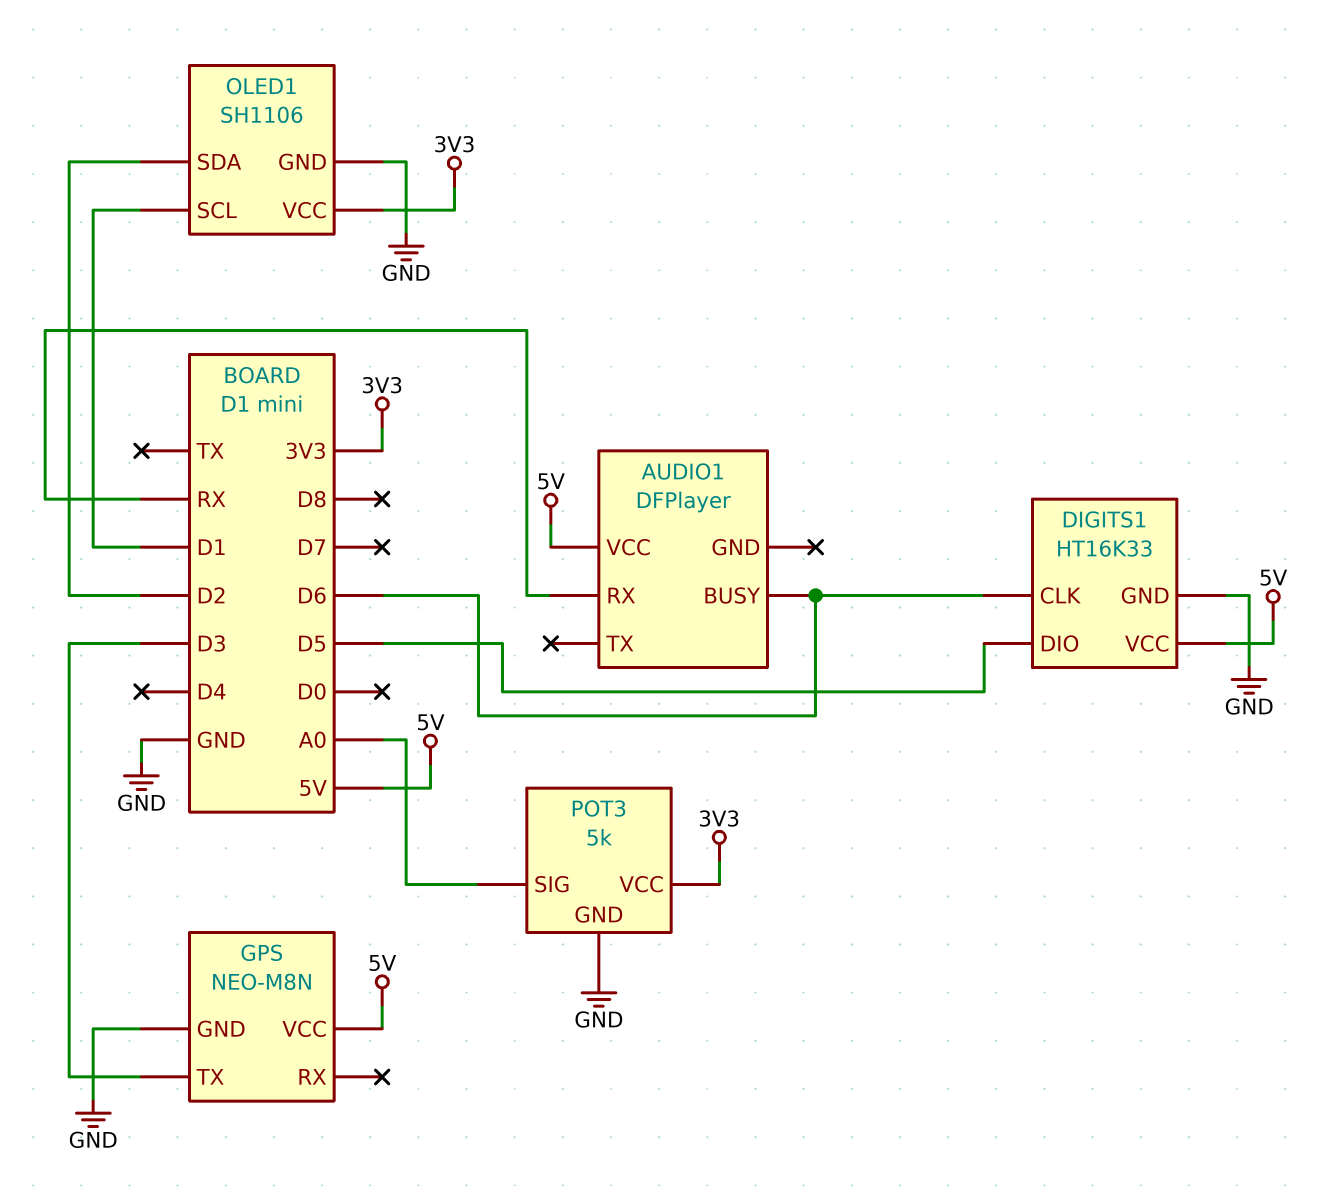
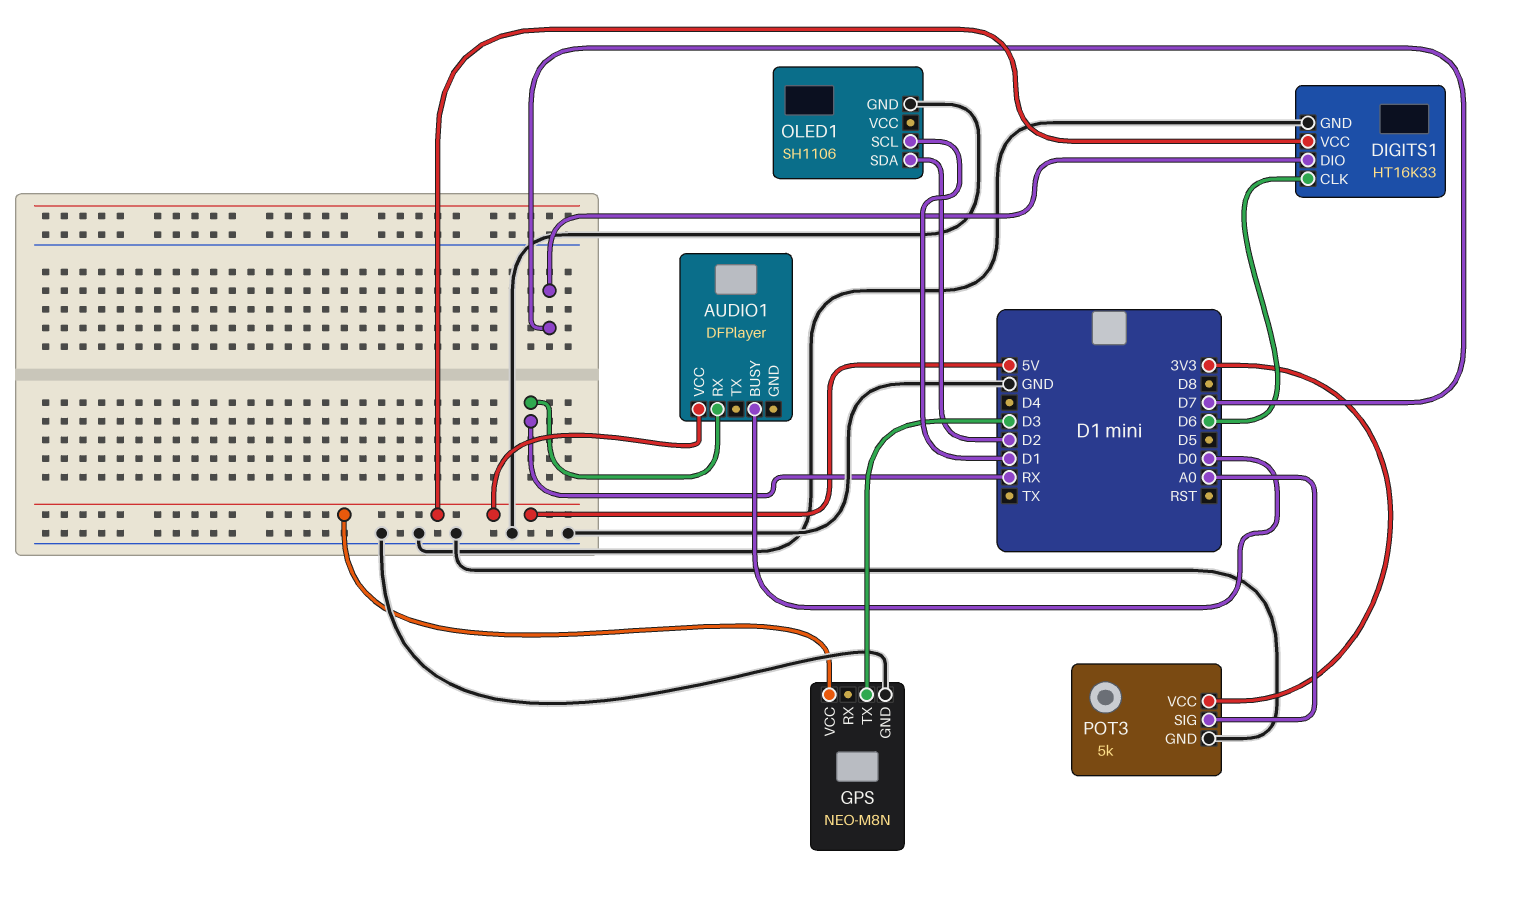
AUDIO1 pin BUSY: D6 -> D0
DIGITS1 pin DIO: D5 -> D7
OLED1 pin VCC: 3V3 -> none

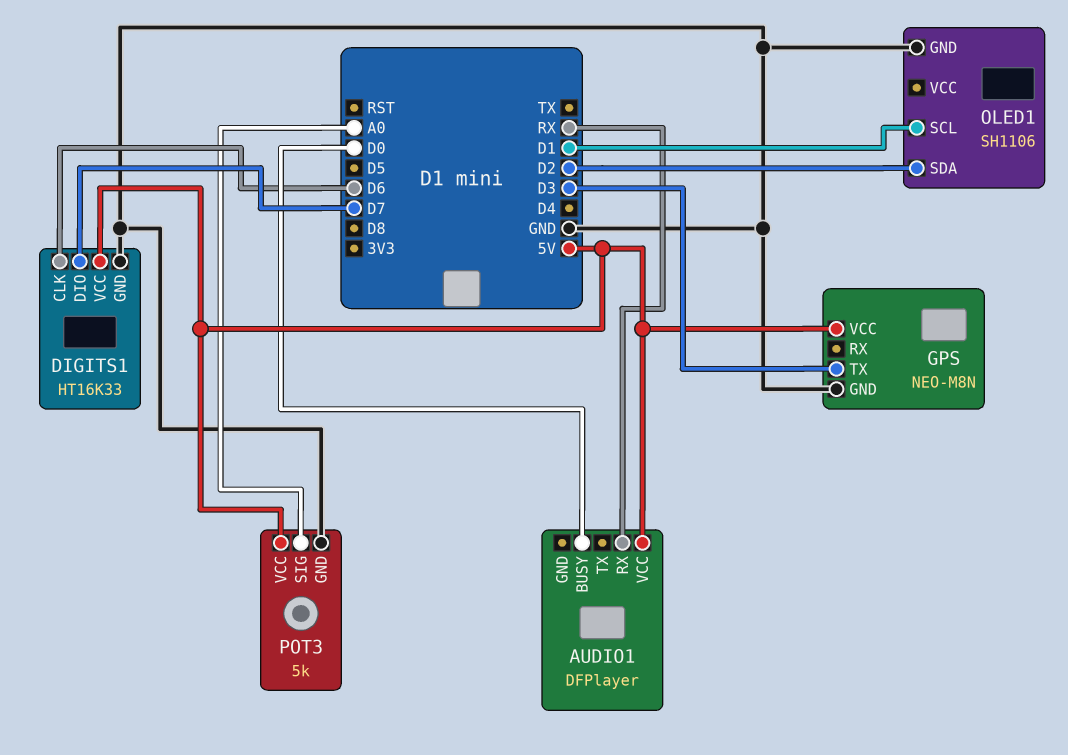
POT3 pin VCC: 3V3 -> 5V

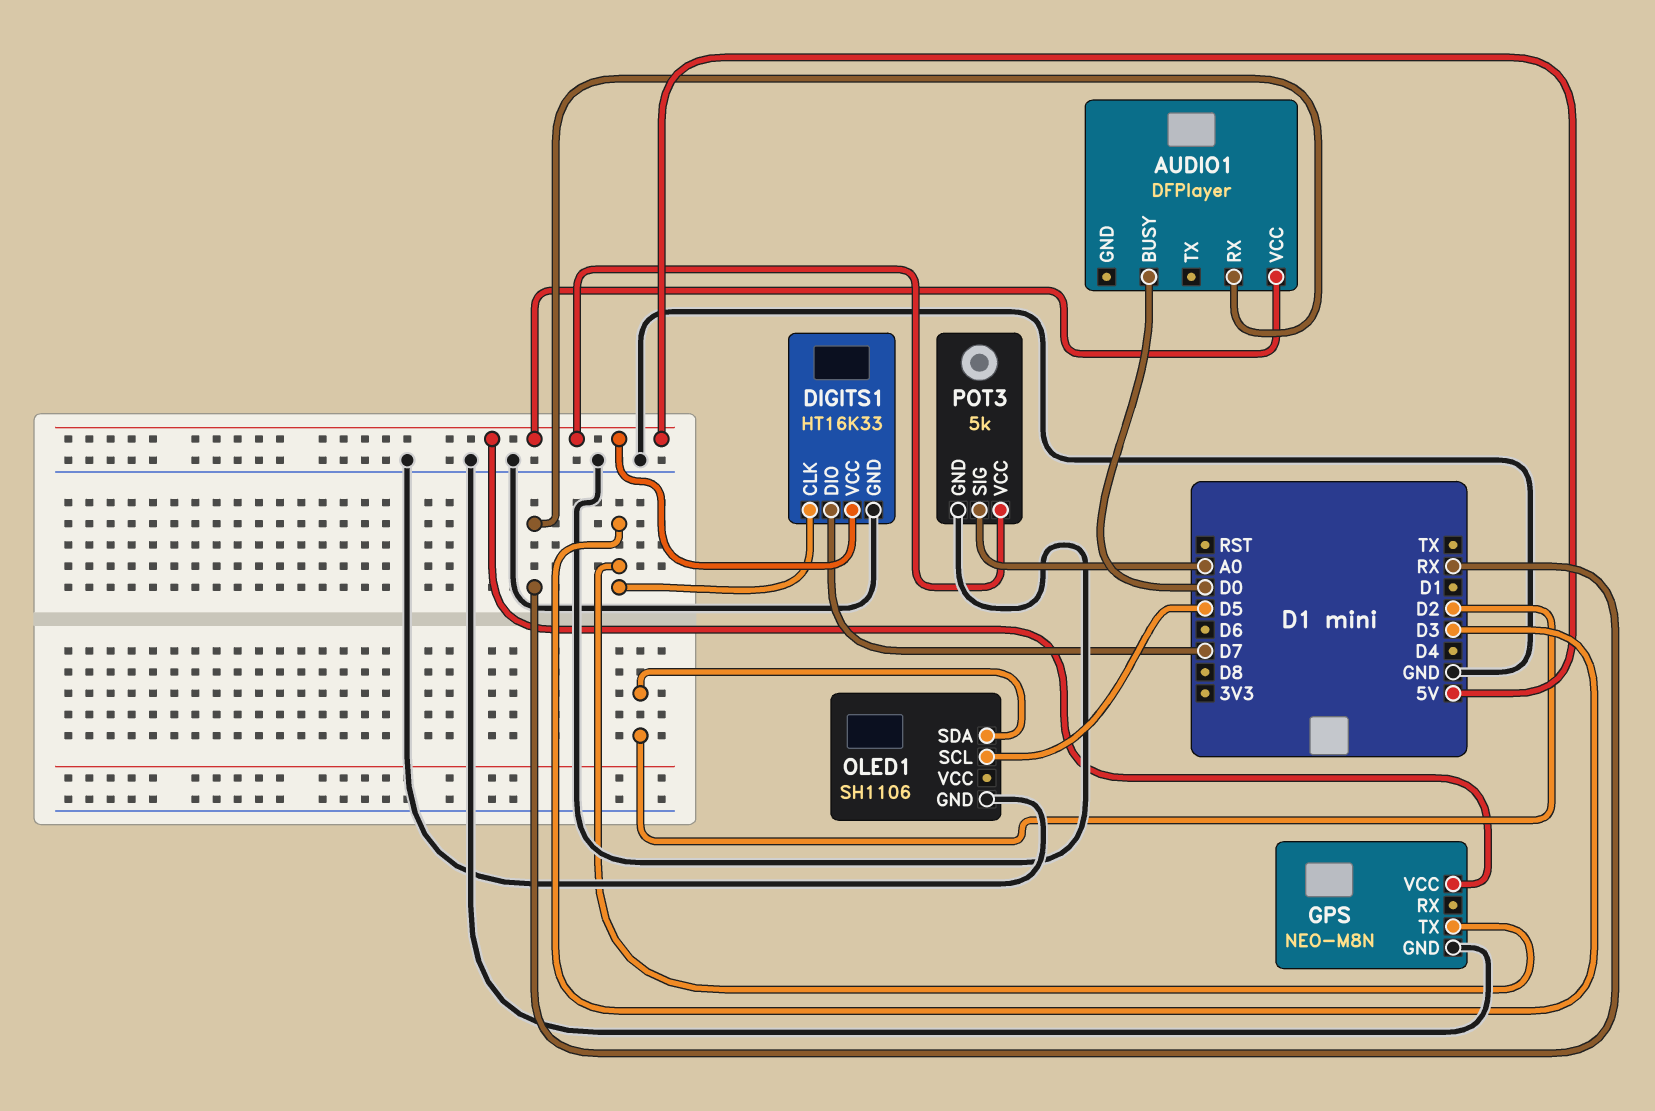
DIGITS1 pin CLK: D6 -> D3
OLED1 pin SCL: D1 -> D5

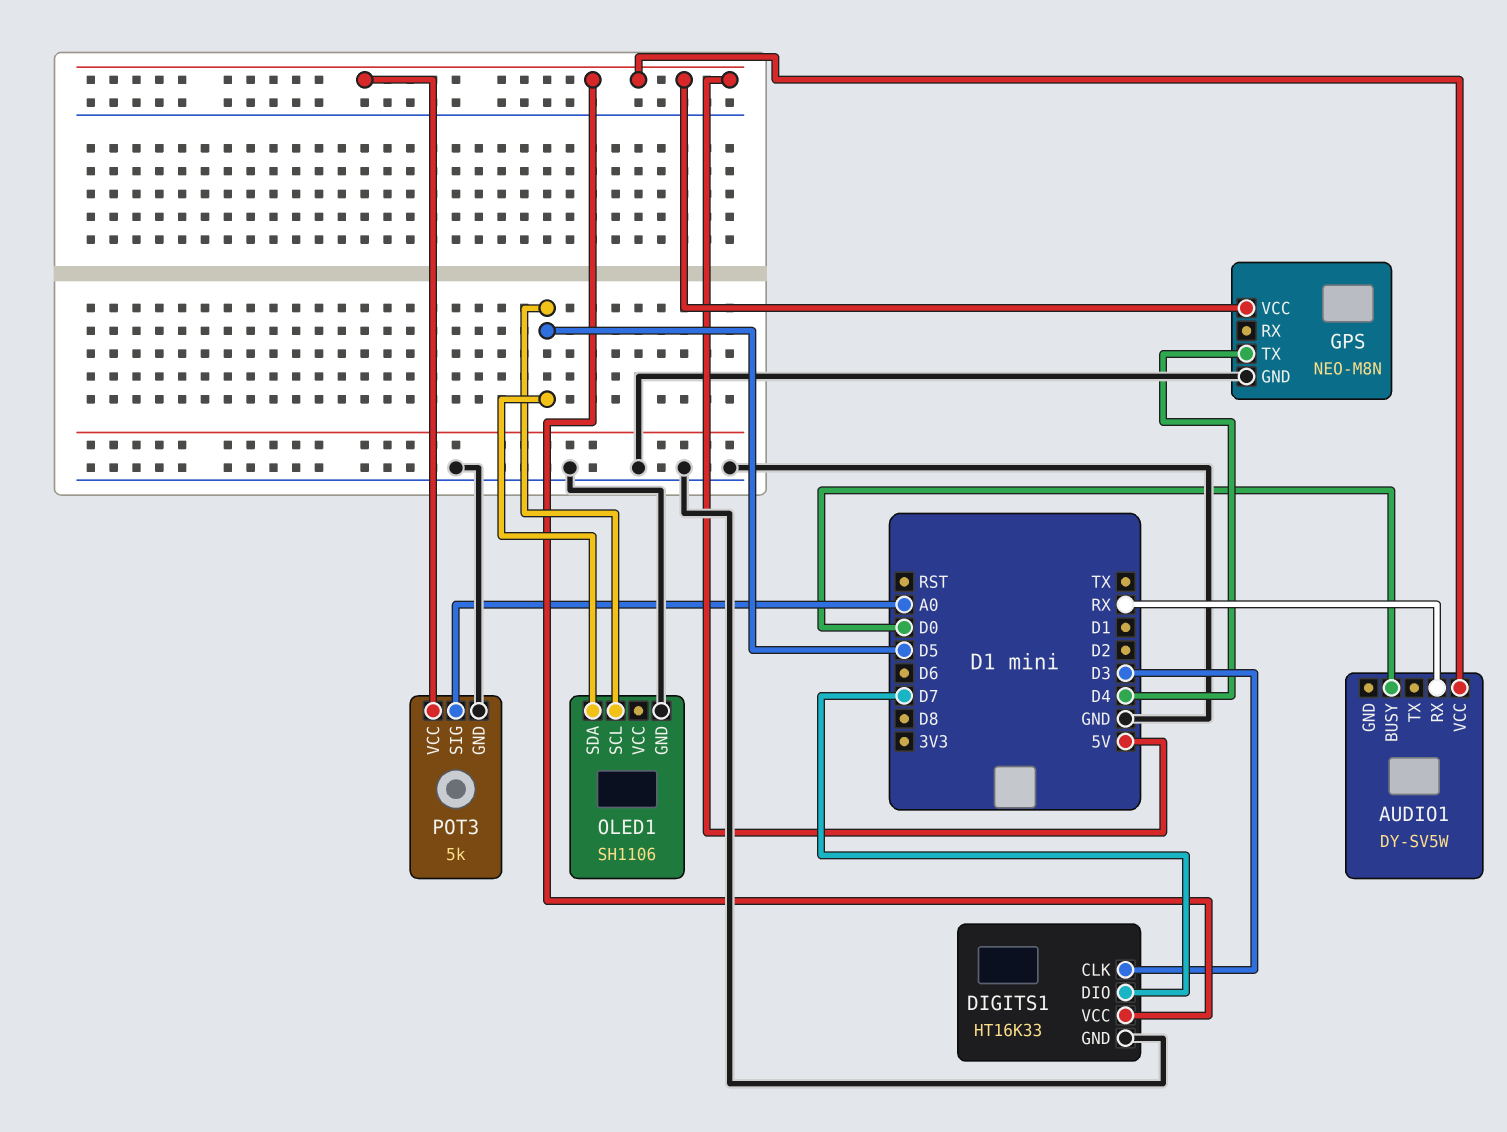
AUDIO1: DFPlayer -> DY-SV5W
GPS pin TX: D3 -> D4
OLED1 pin SDA: D2 -> D5

